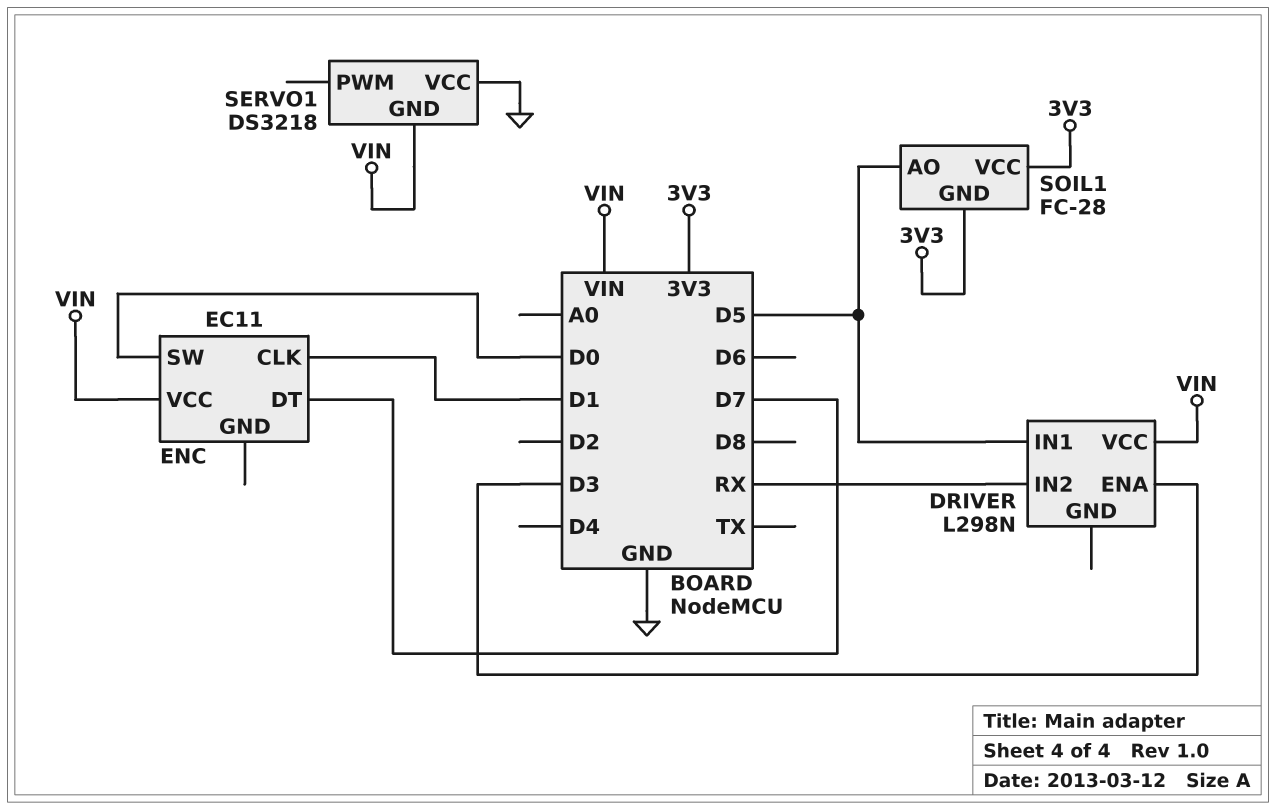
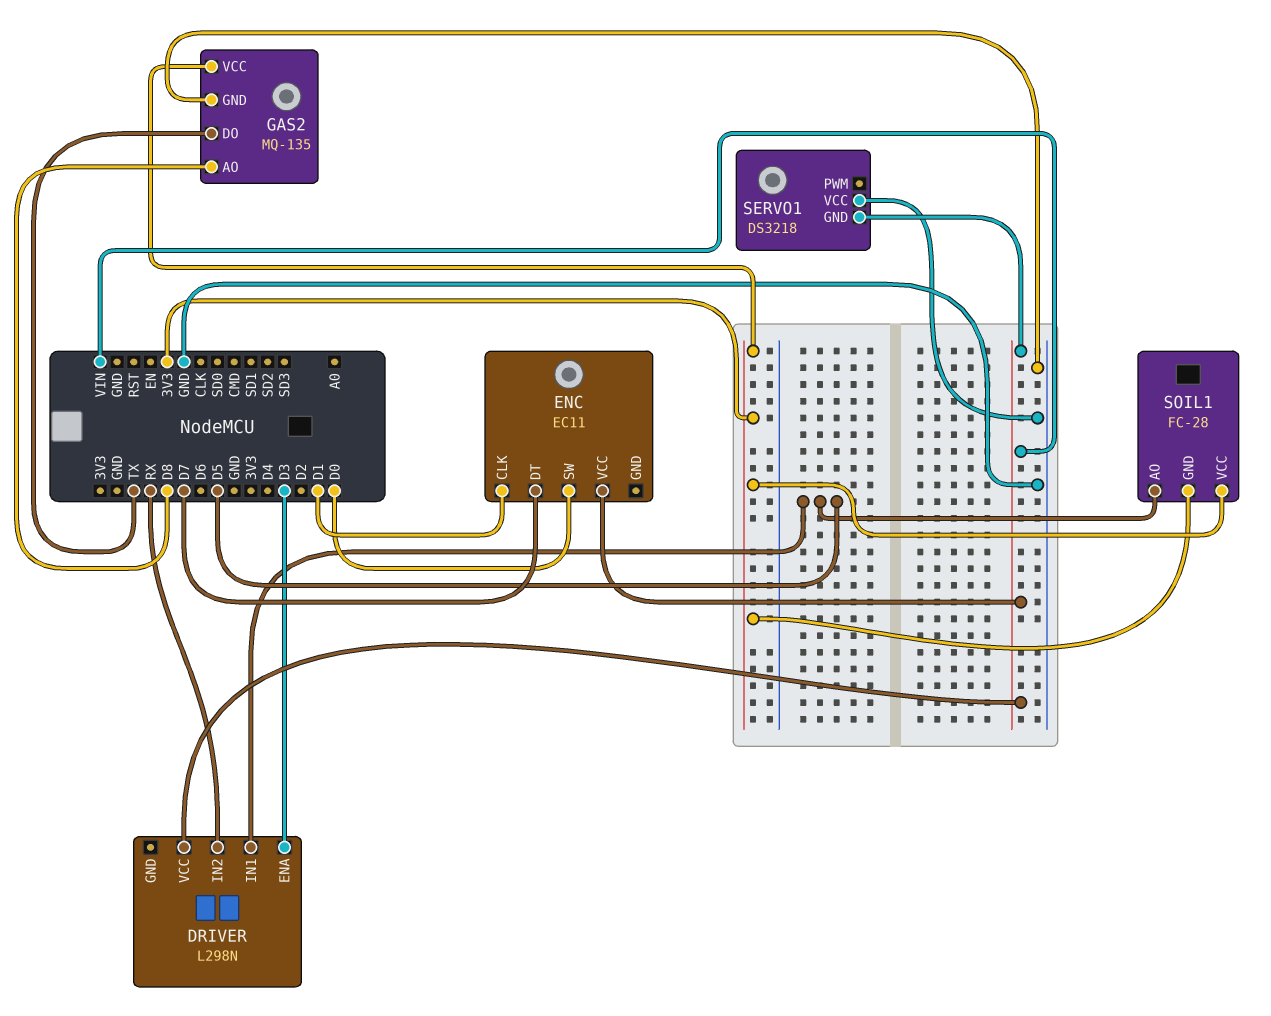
GAS2: none -> MQ-135
GAS2 pin AO: none -> D8
GAS2 pin DO: none -> TX
GAS2 pin GND: none -> GND
GAS2 pin VCC: none -> 3V3

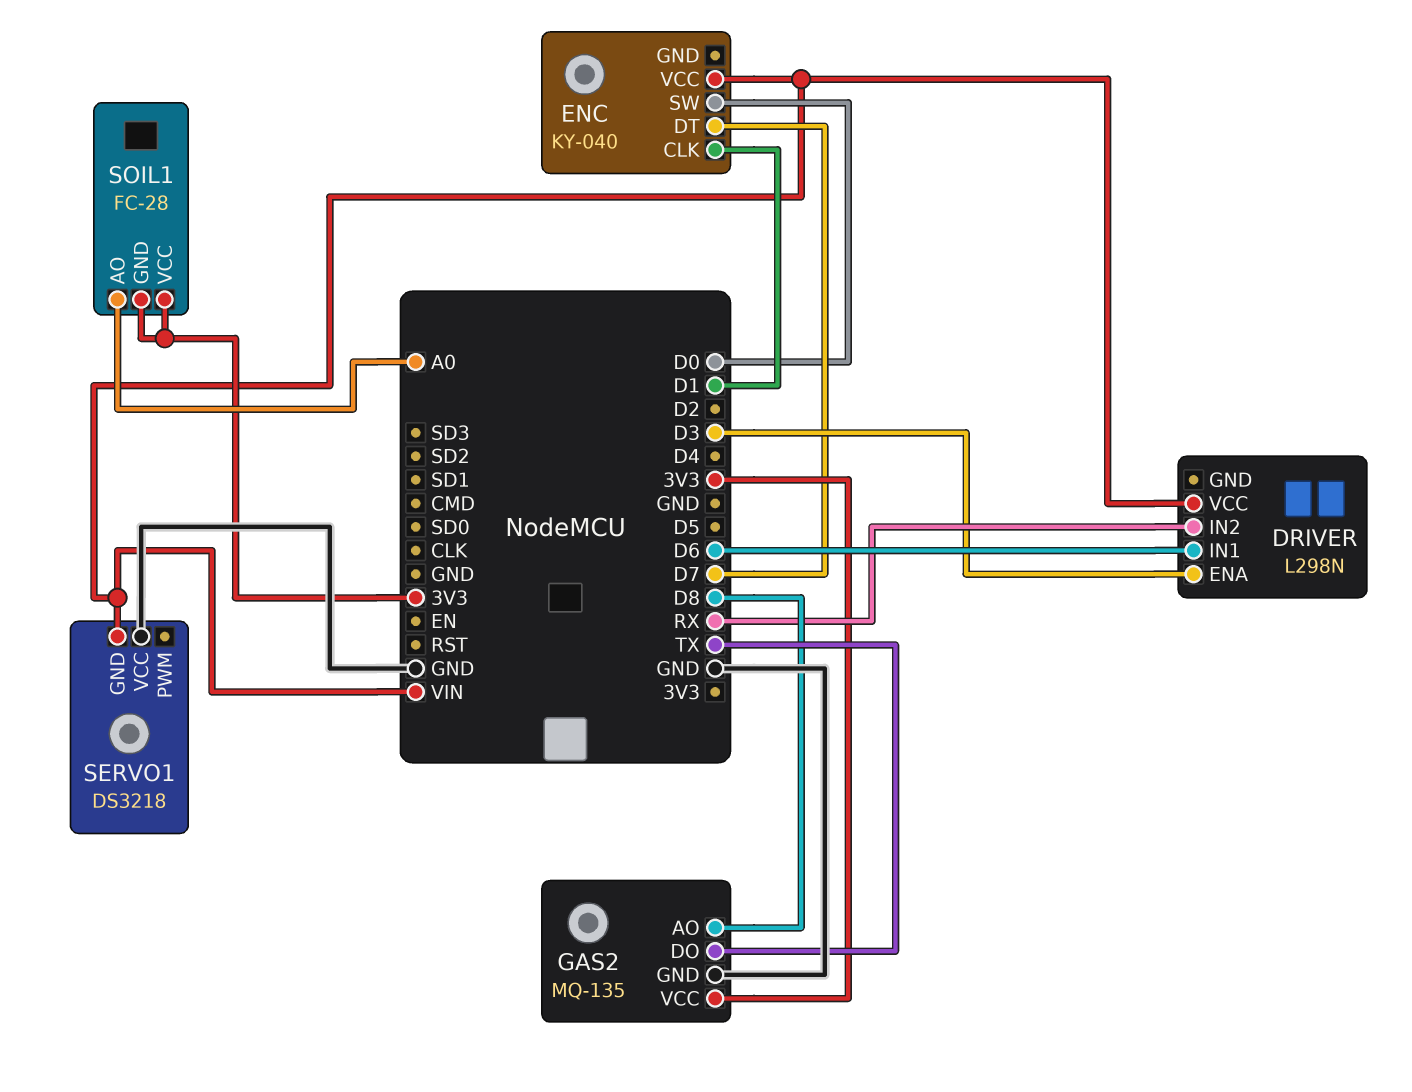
DRIVER pin IN1: D5 -> D6
ENC: EC11 -> KY-040
SOIL1 pin AO: D5 -> A0

